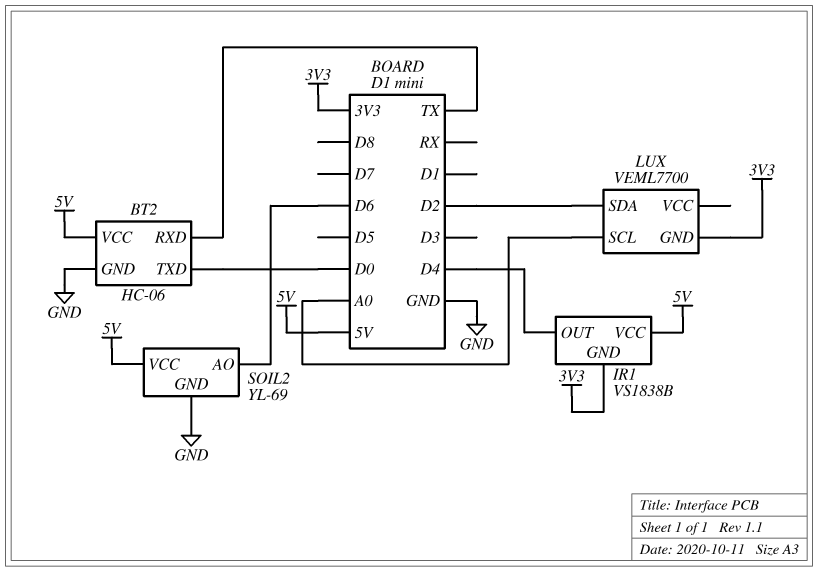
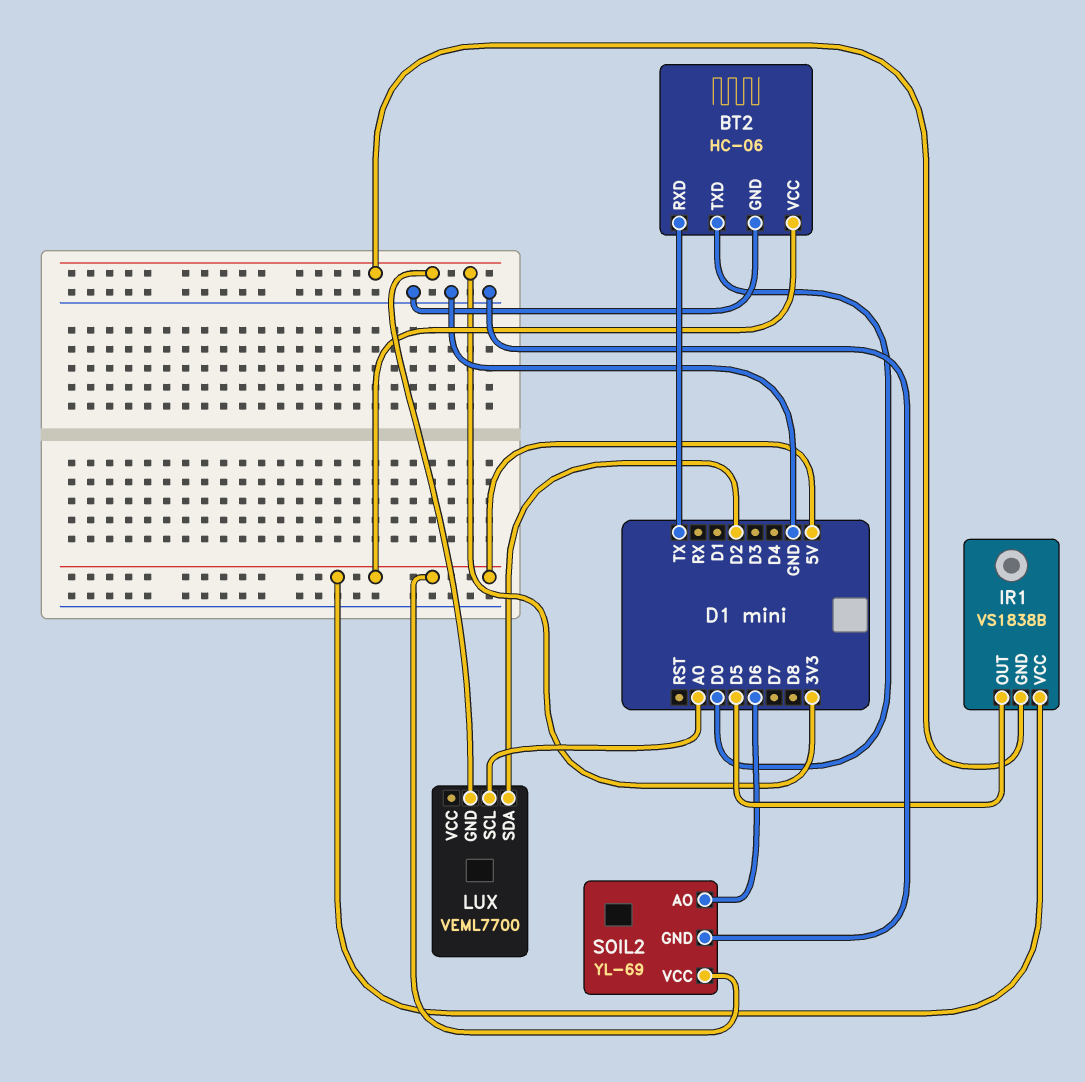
IR1 pin OUT: D4 -> D5

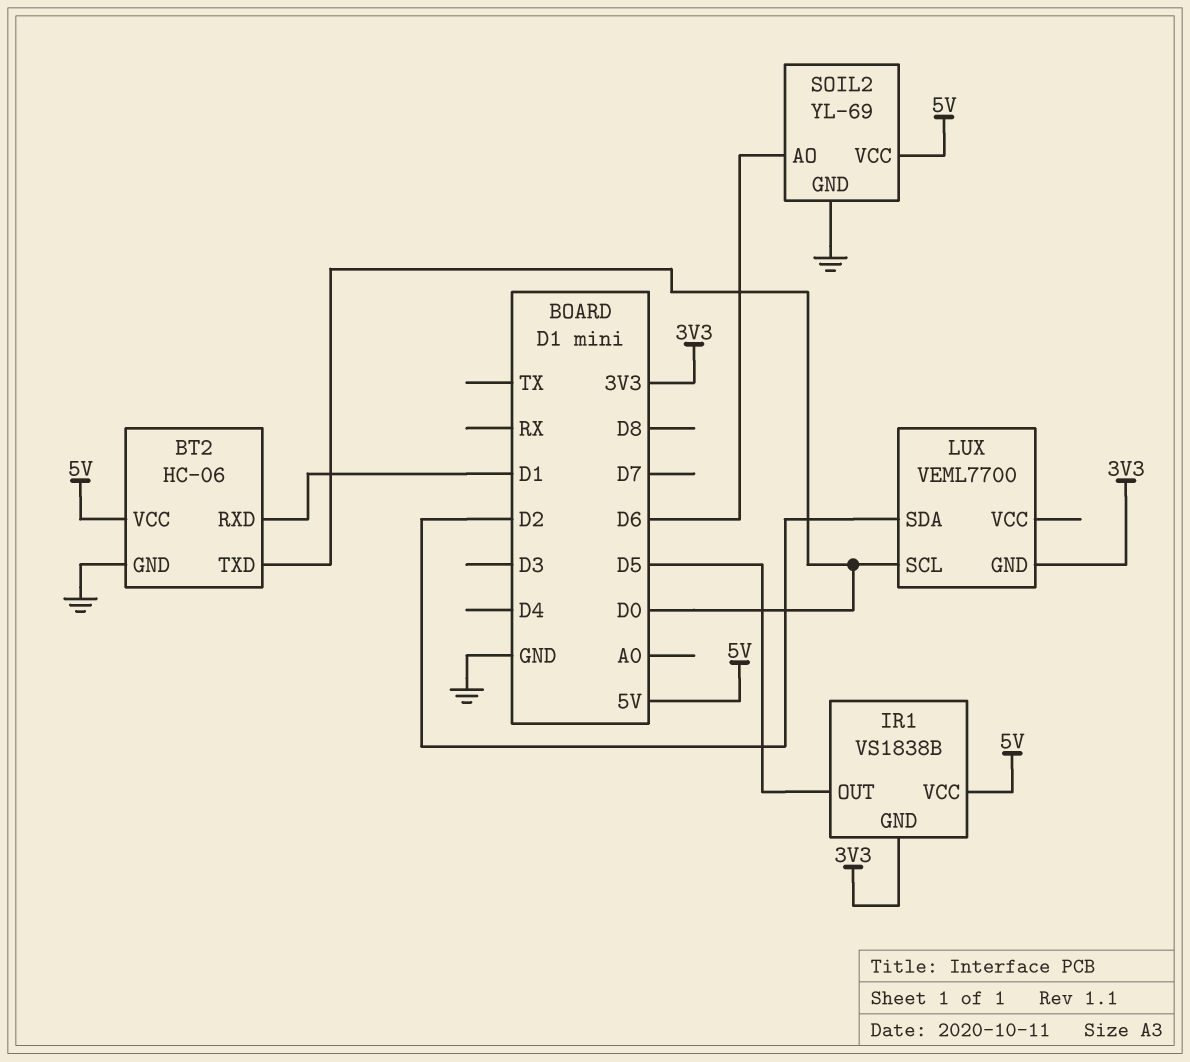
BT2 pin RXD: TX -> D1
LUX pin SCL: A0 -> D0

